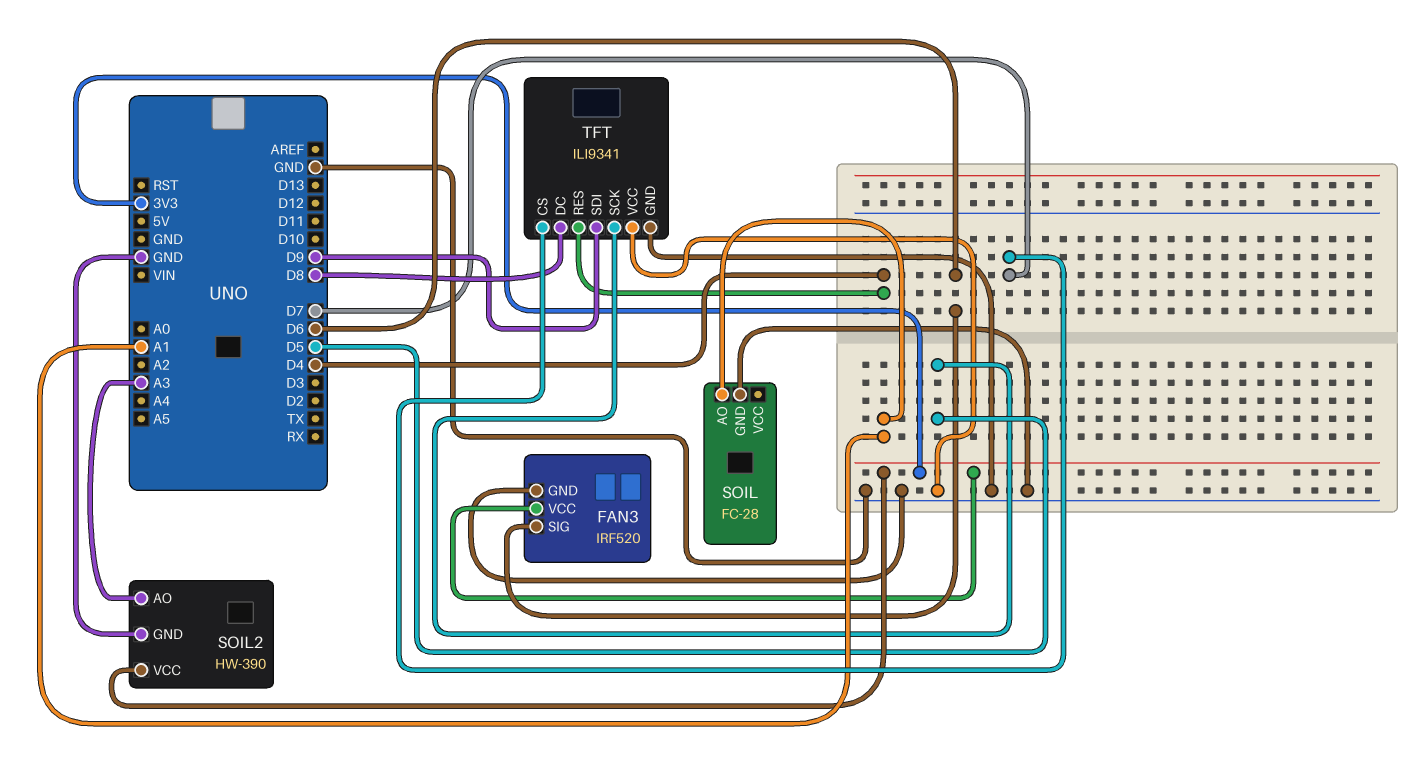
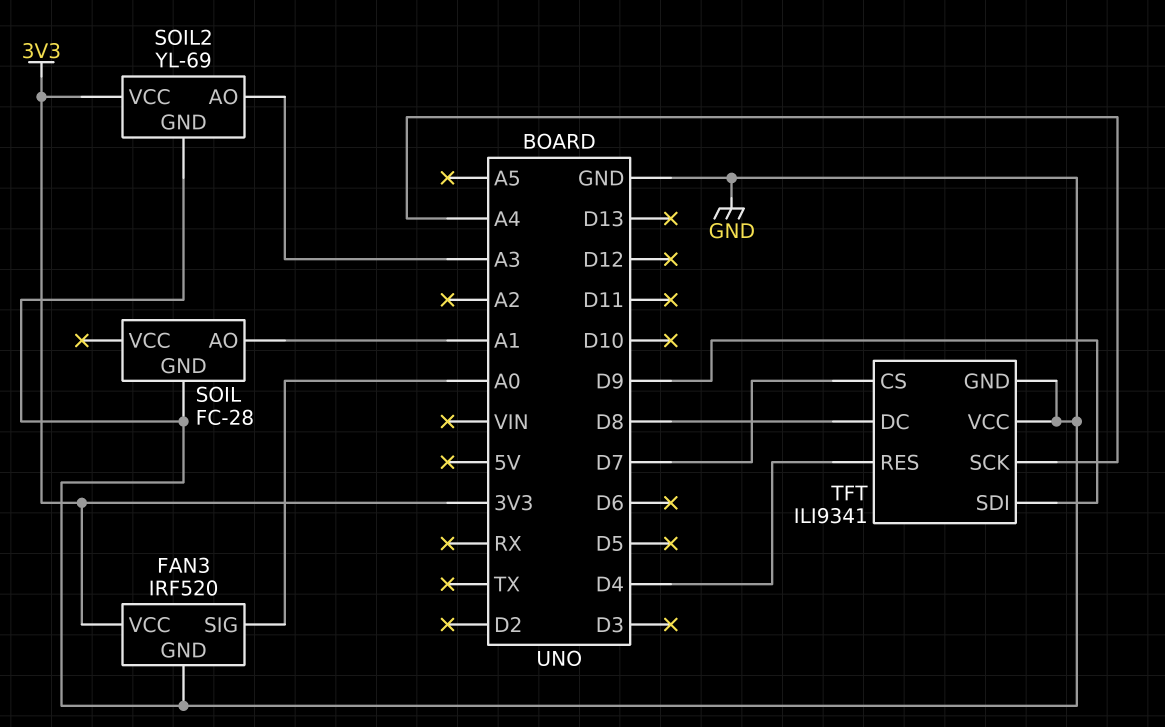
FAN3 pin SIG: D6 -> A0
SOIL2: HW-390 -> YL-69
TFT pin SCK: D5 -> A4

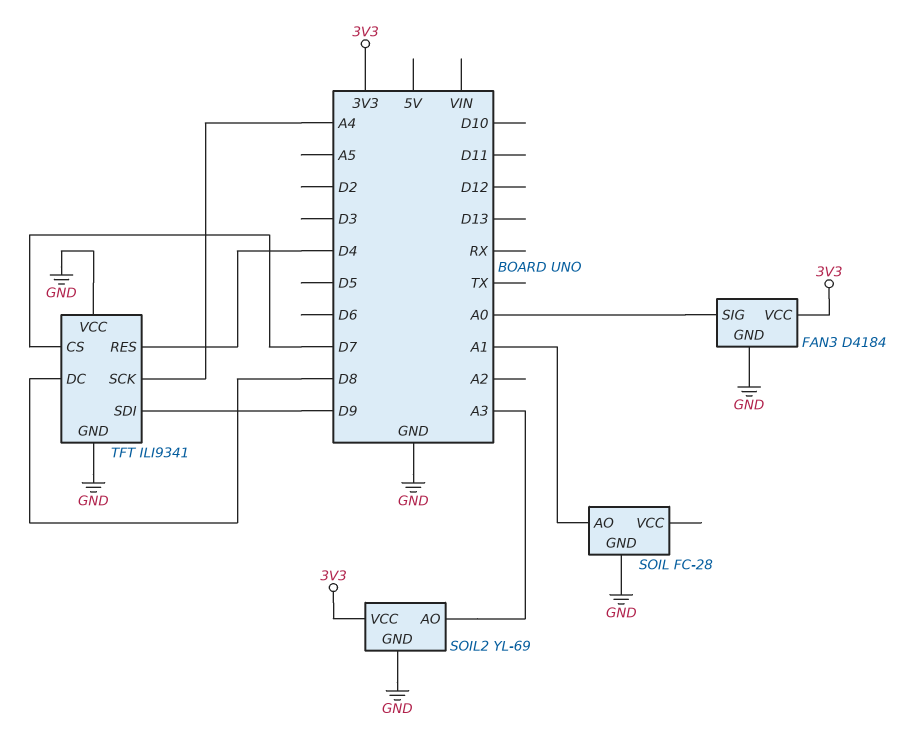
FAN3: IRF520 -> D4184

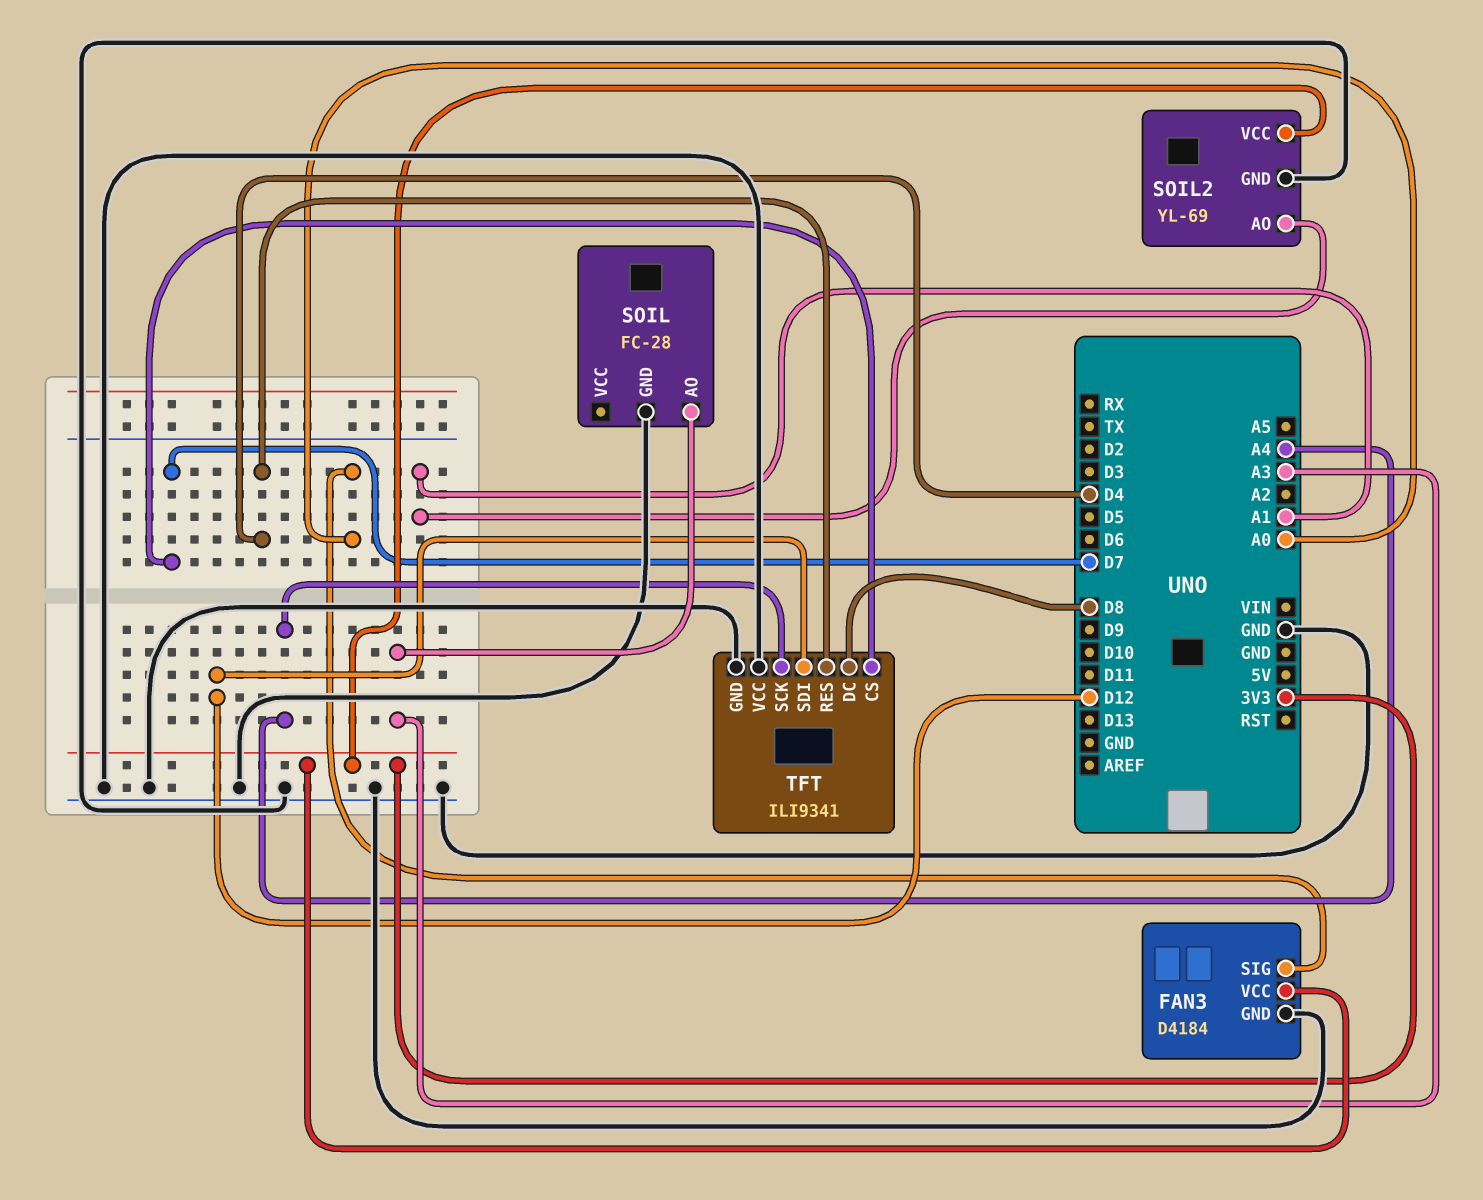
SOIL pin AO: A1 -> A3
SOIL2 pin AO: A3 -> A1
TFT pin SDI: D9 -> D12

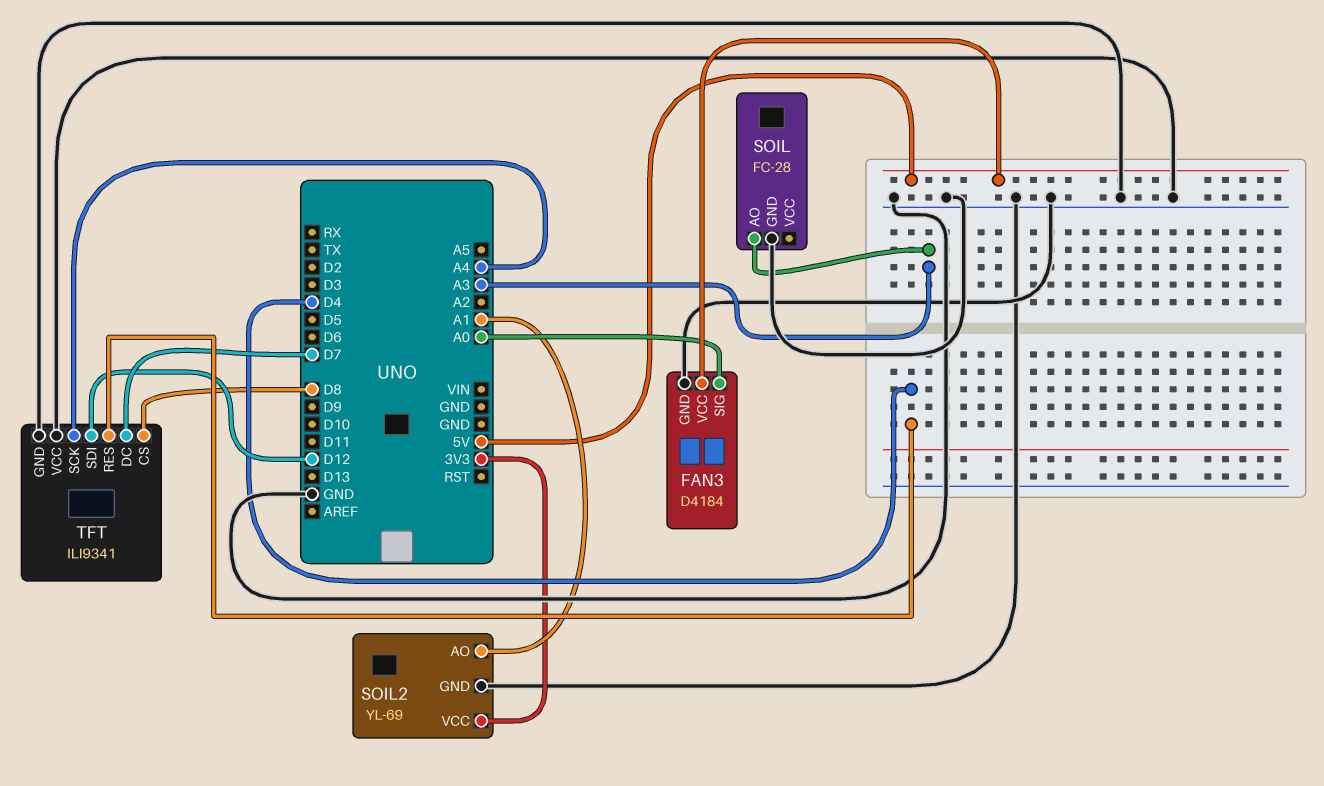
FAN3 pin VCC: 3V3 -> 5V
TFT pin CS: D7 -> D8
TFT pin DC: D8 -> D7

